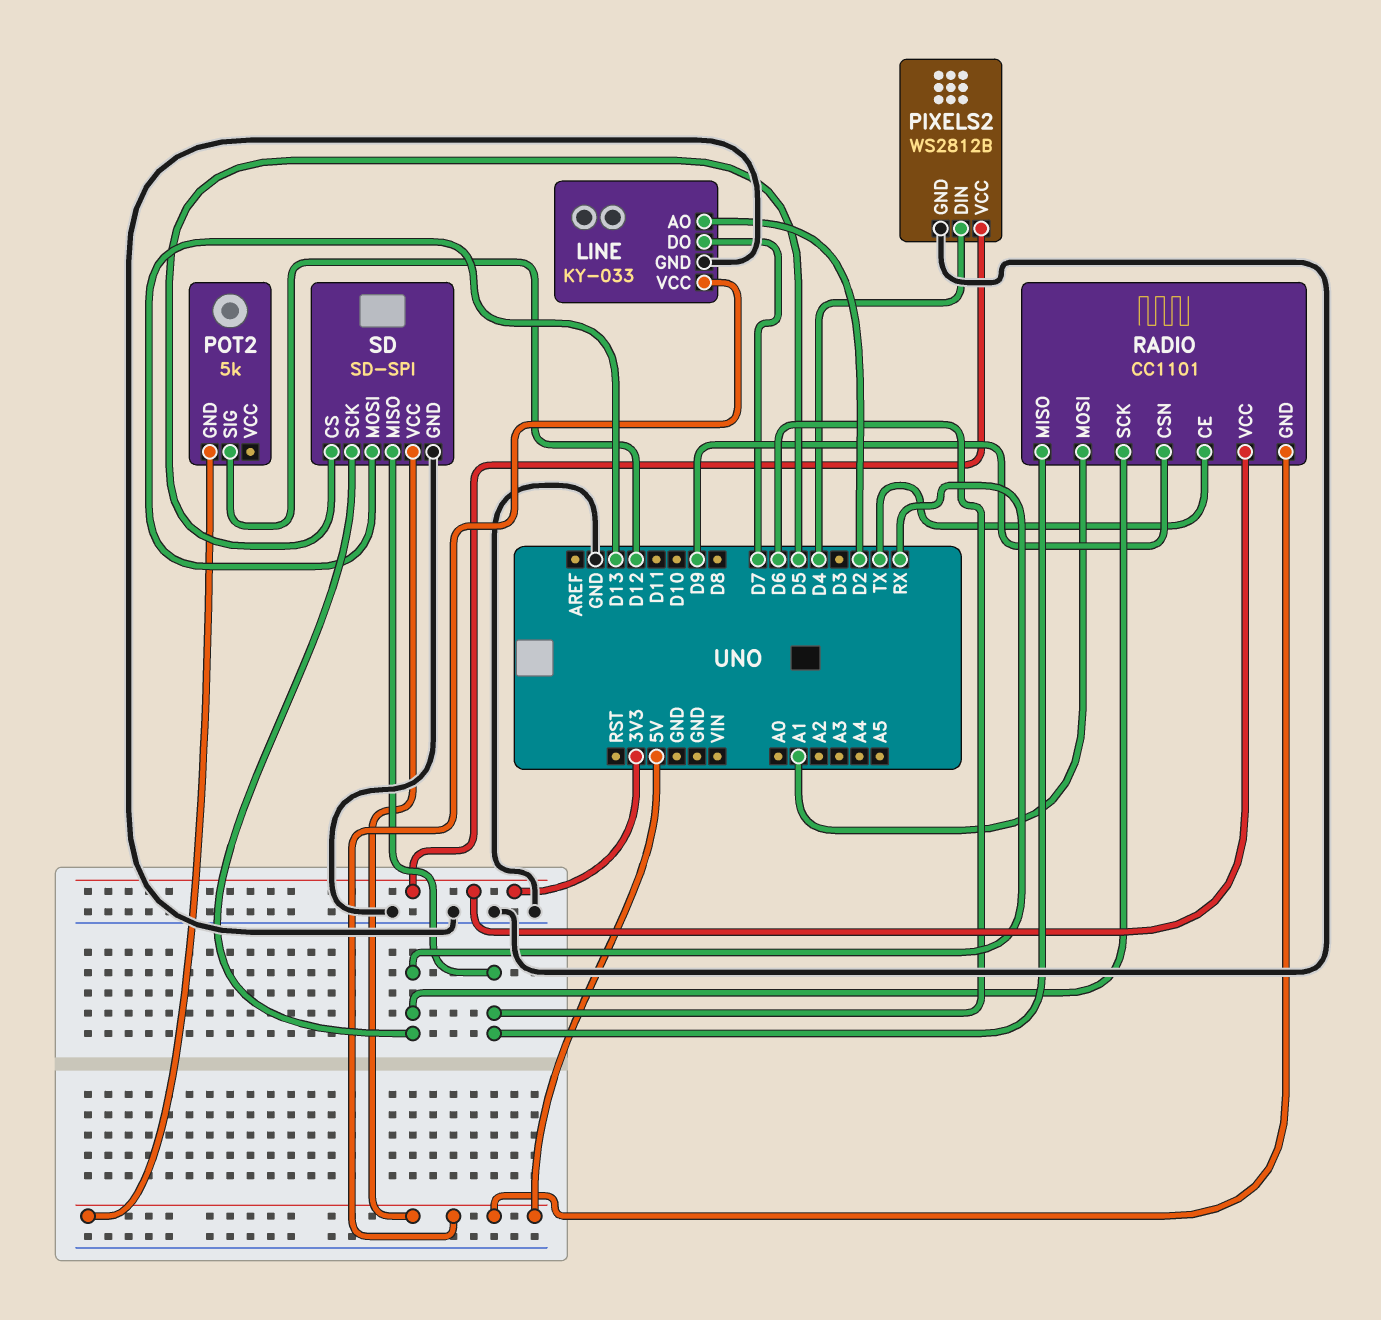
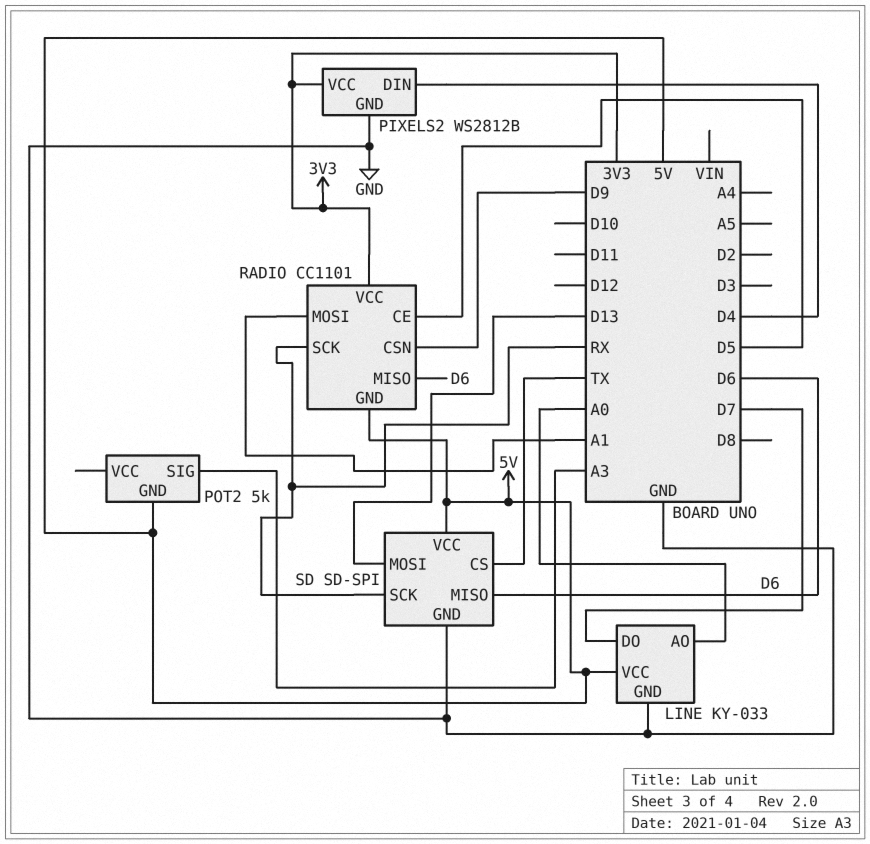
LINE pin AO: D2 -> A0
POT2 pin SIG: D12 -> A3
RADIO pin CE: TX -> D5
SD pin CS: D5 -> TX

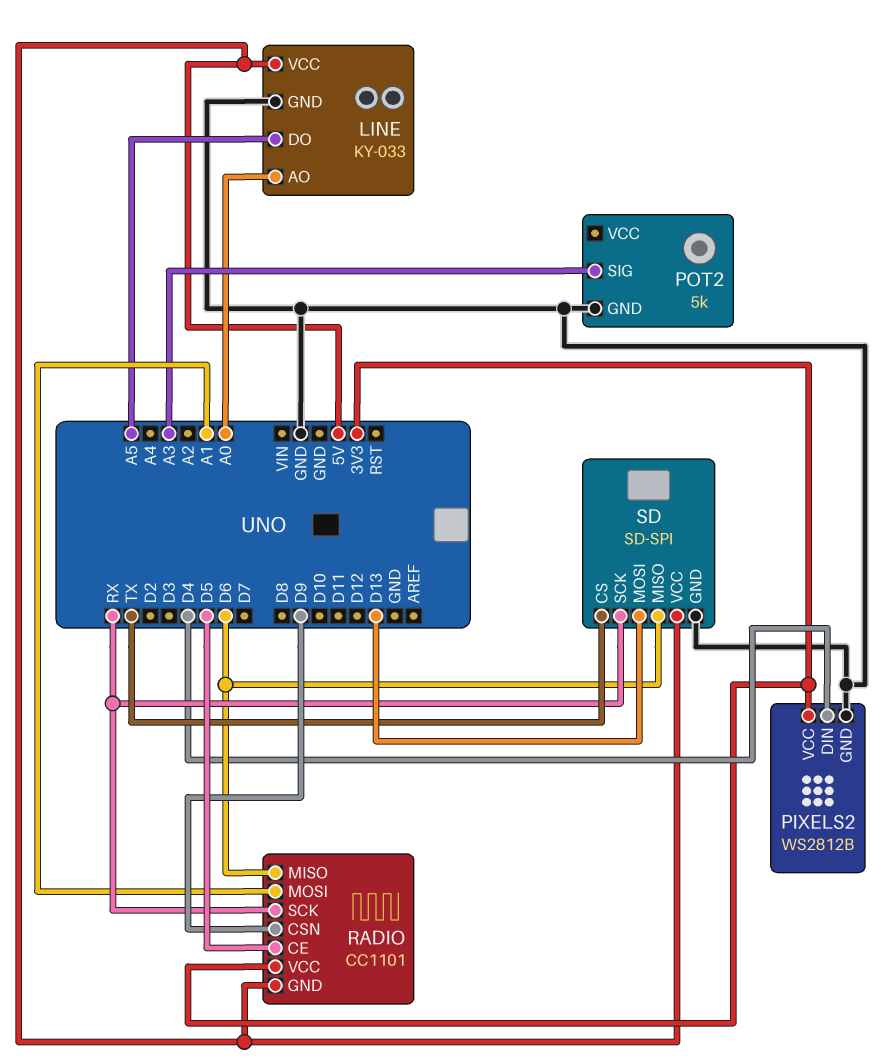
LINE pin DO: D7 -> A5
POT2 pin GND: 5V -> GND

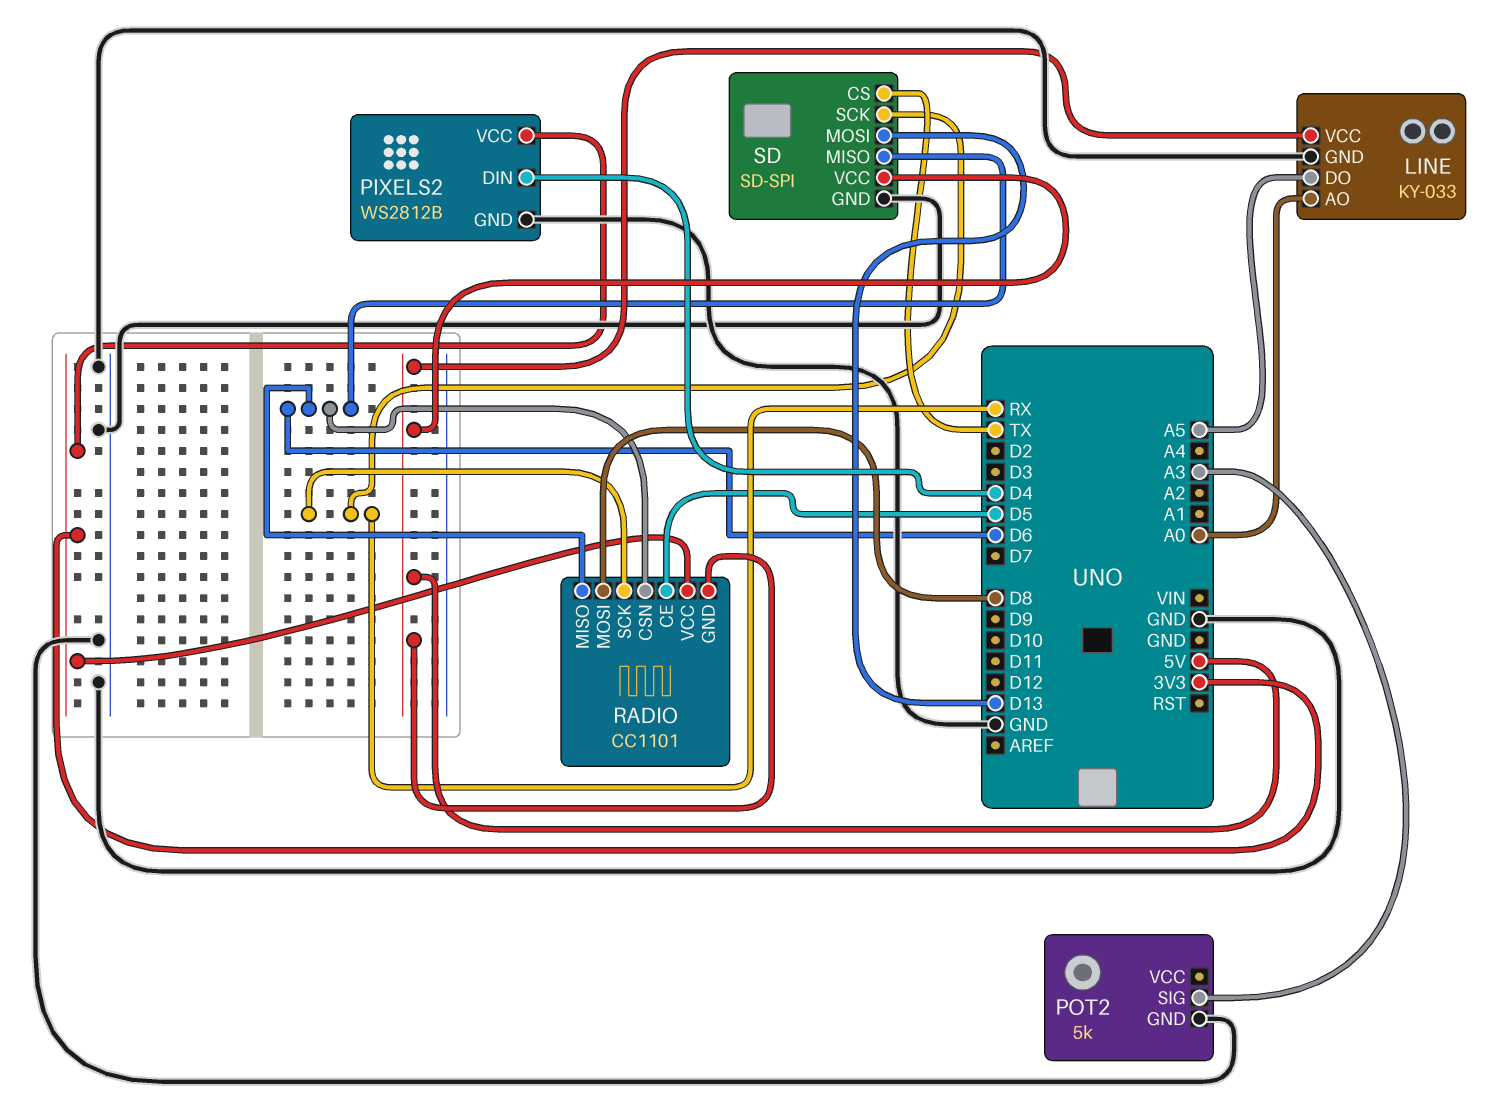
RADIO pin CSN: D9 -> D6
RADIO pin MOSI: A1 -> D8

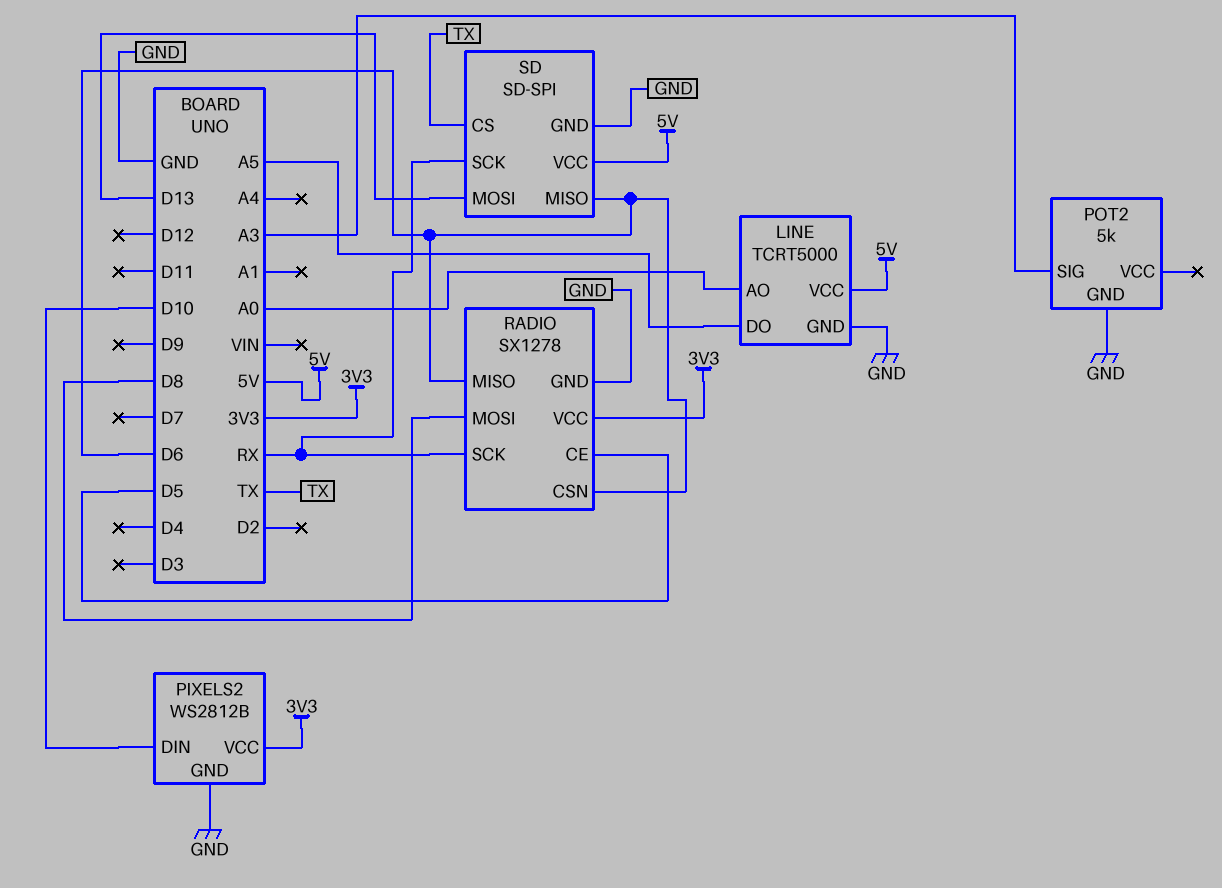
LINE: KY-033 -> TCRT5000
PIXELS2 pin DIN: D4 -> D10
RADIO: CC1101 -> SX1278
RADIO pin GND: 5V -> GND

